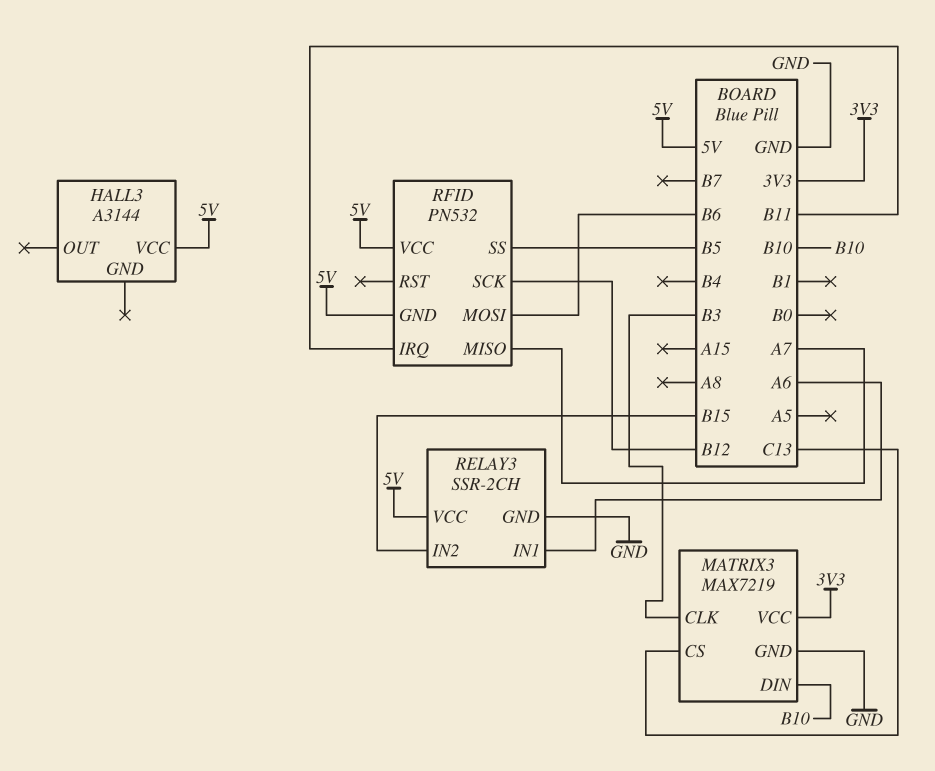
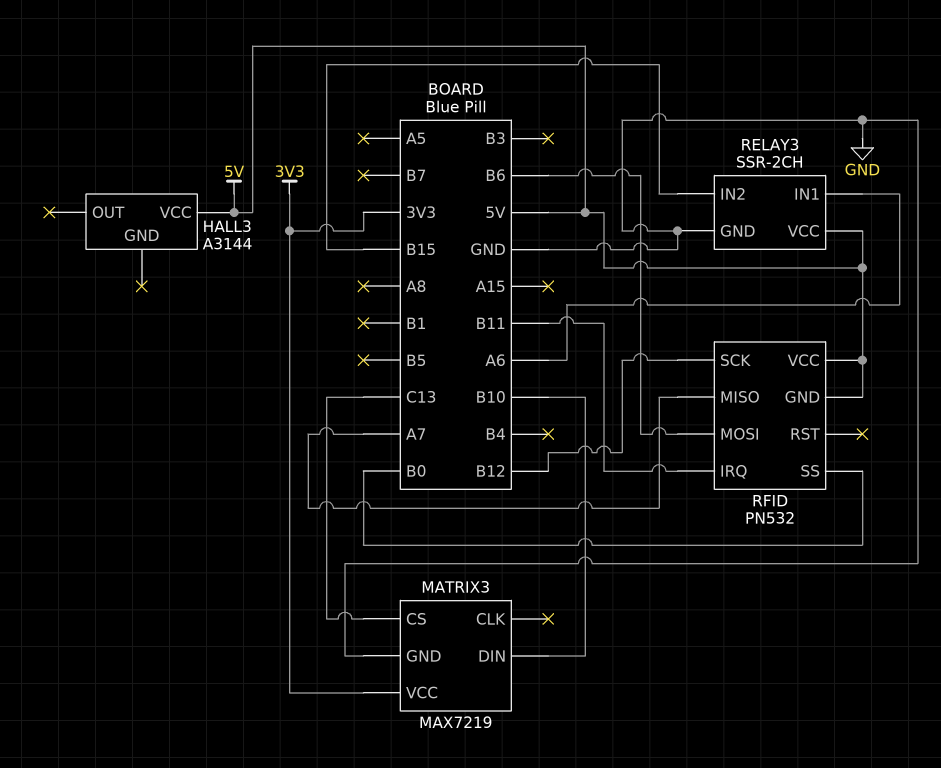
MATRIX3 pin CLK: B3 -> none
RFID pin SS: B5 -> B0

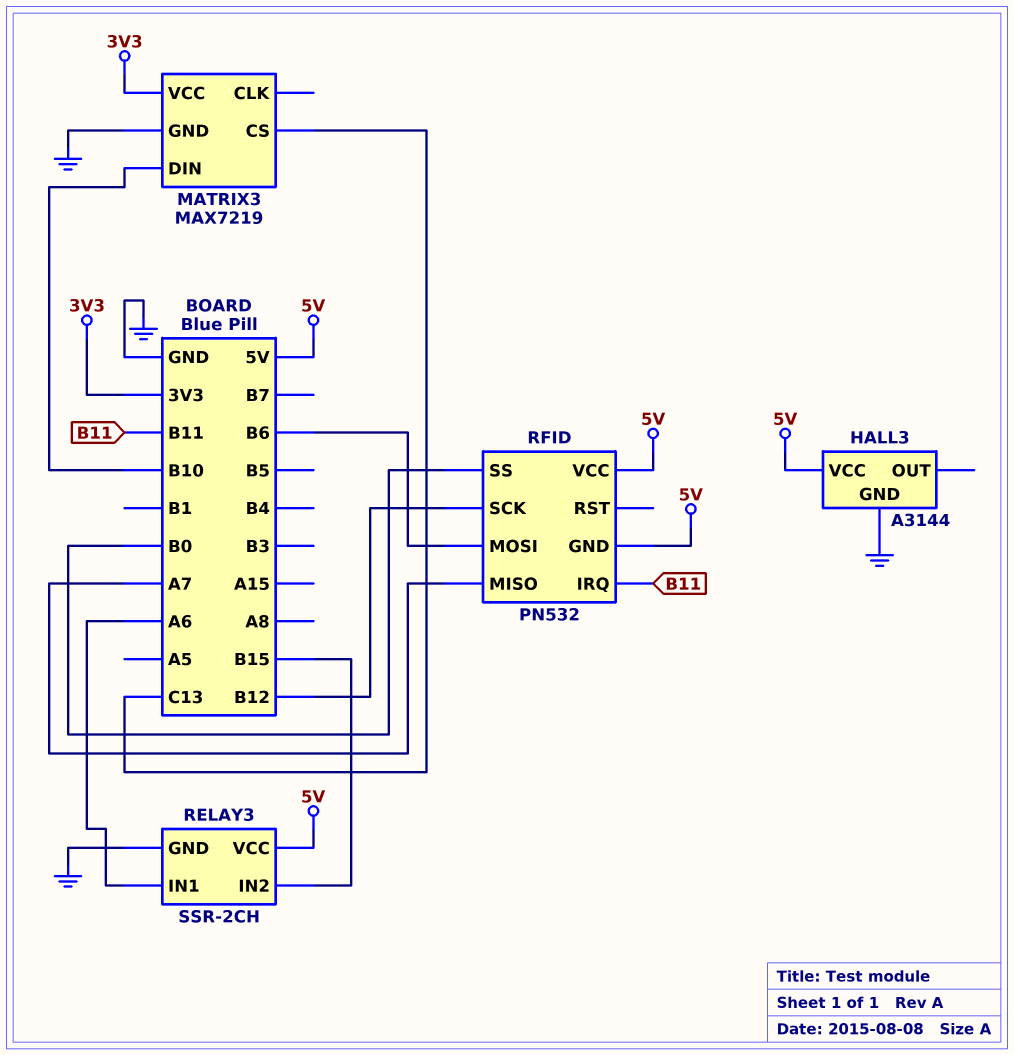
HALL3 pin GND: none -> GND

